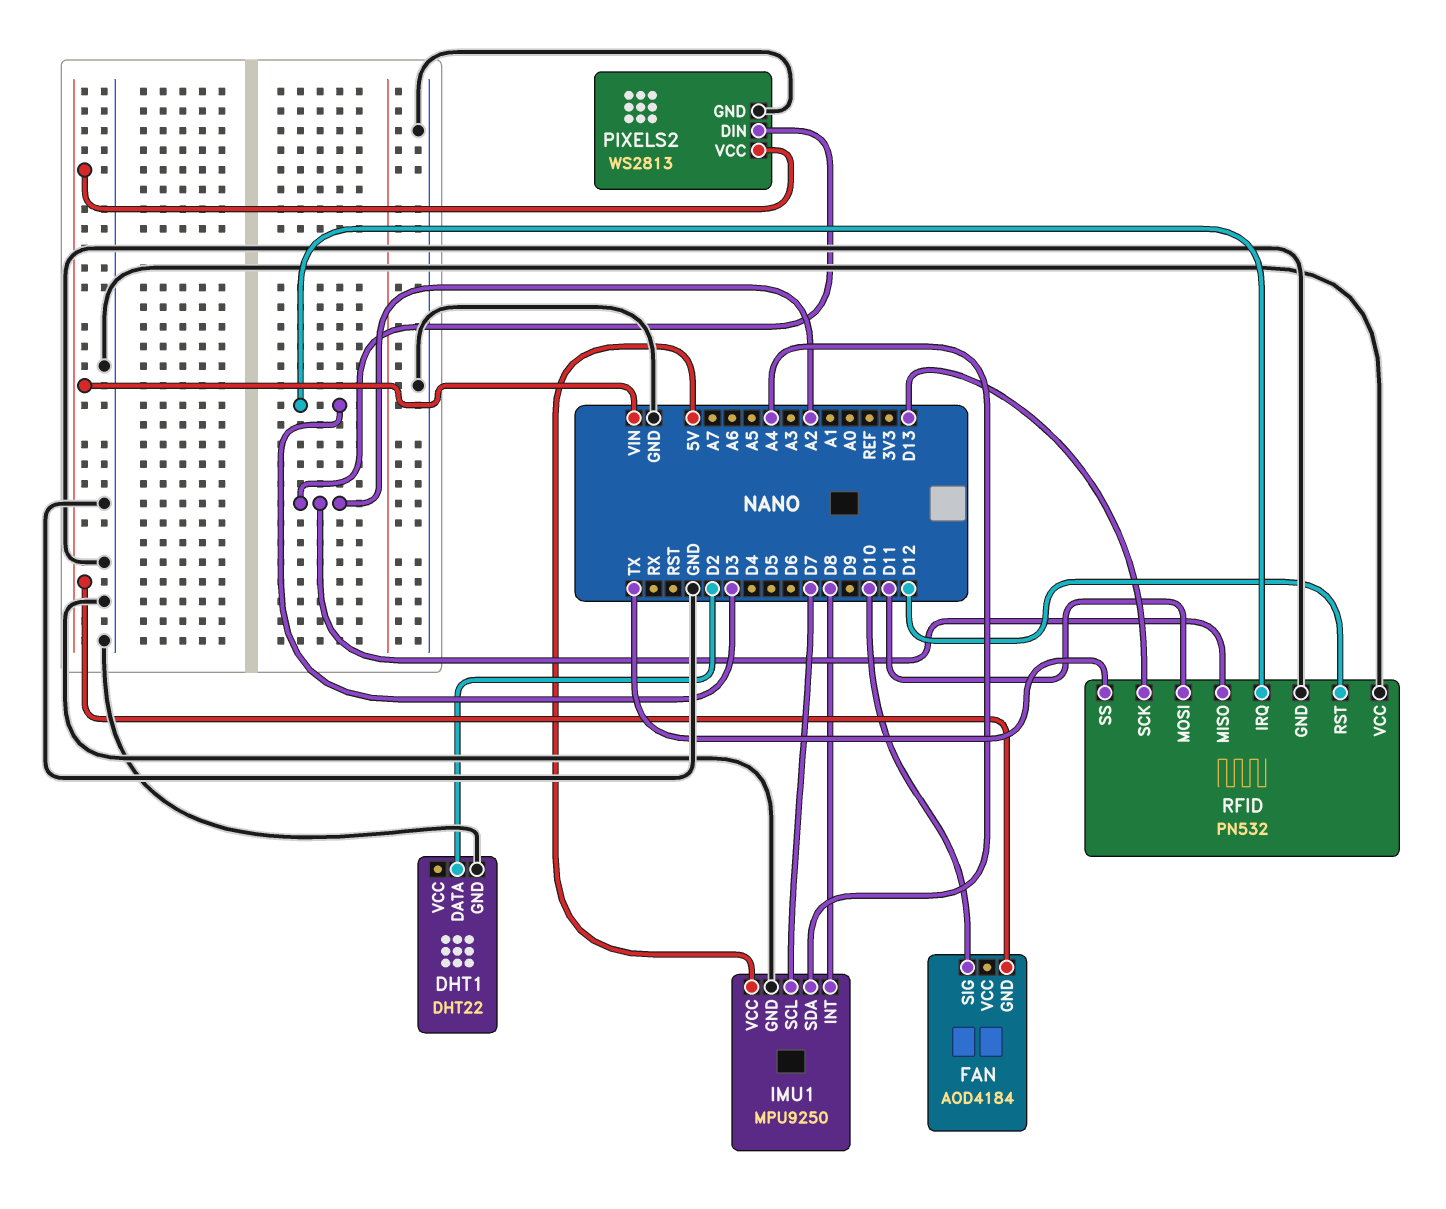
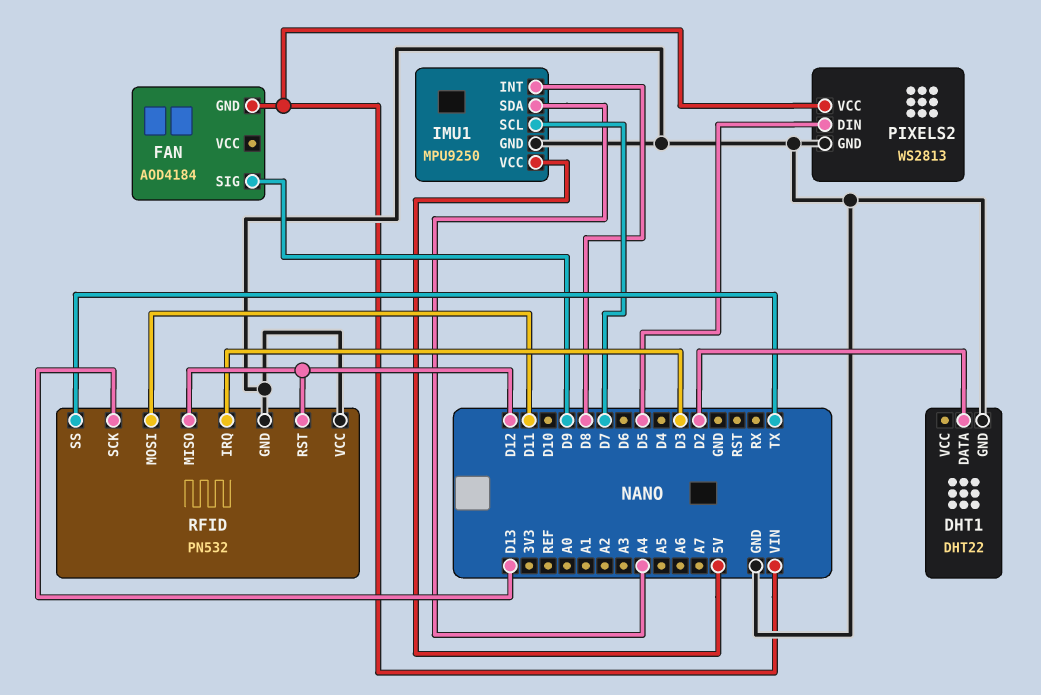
FAN pin SIG: D10 -> D9
PIXELS2 pin DIN: A2 -> D5
RFID pin MISO: A2 -> D12

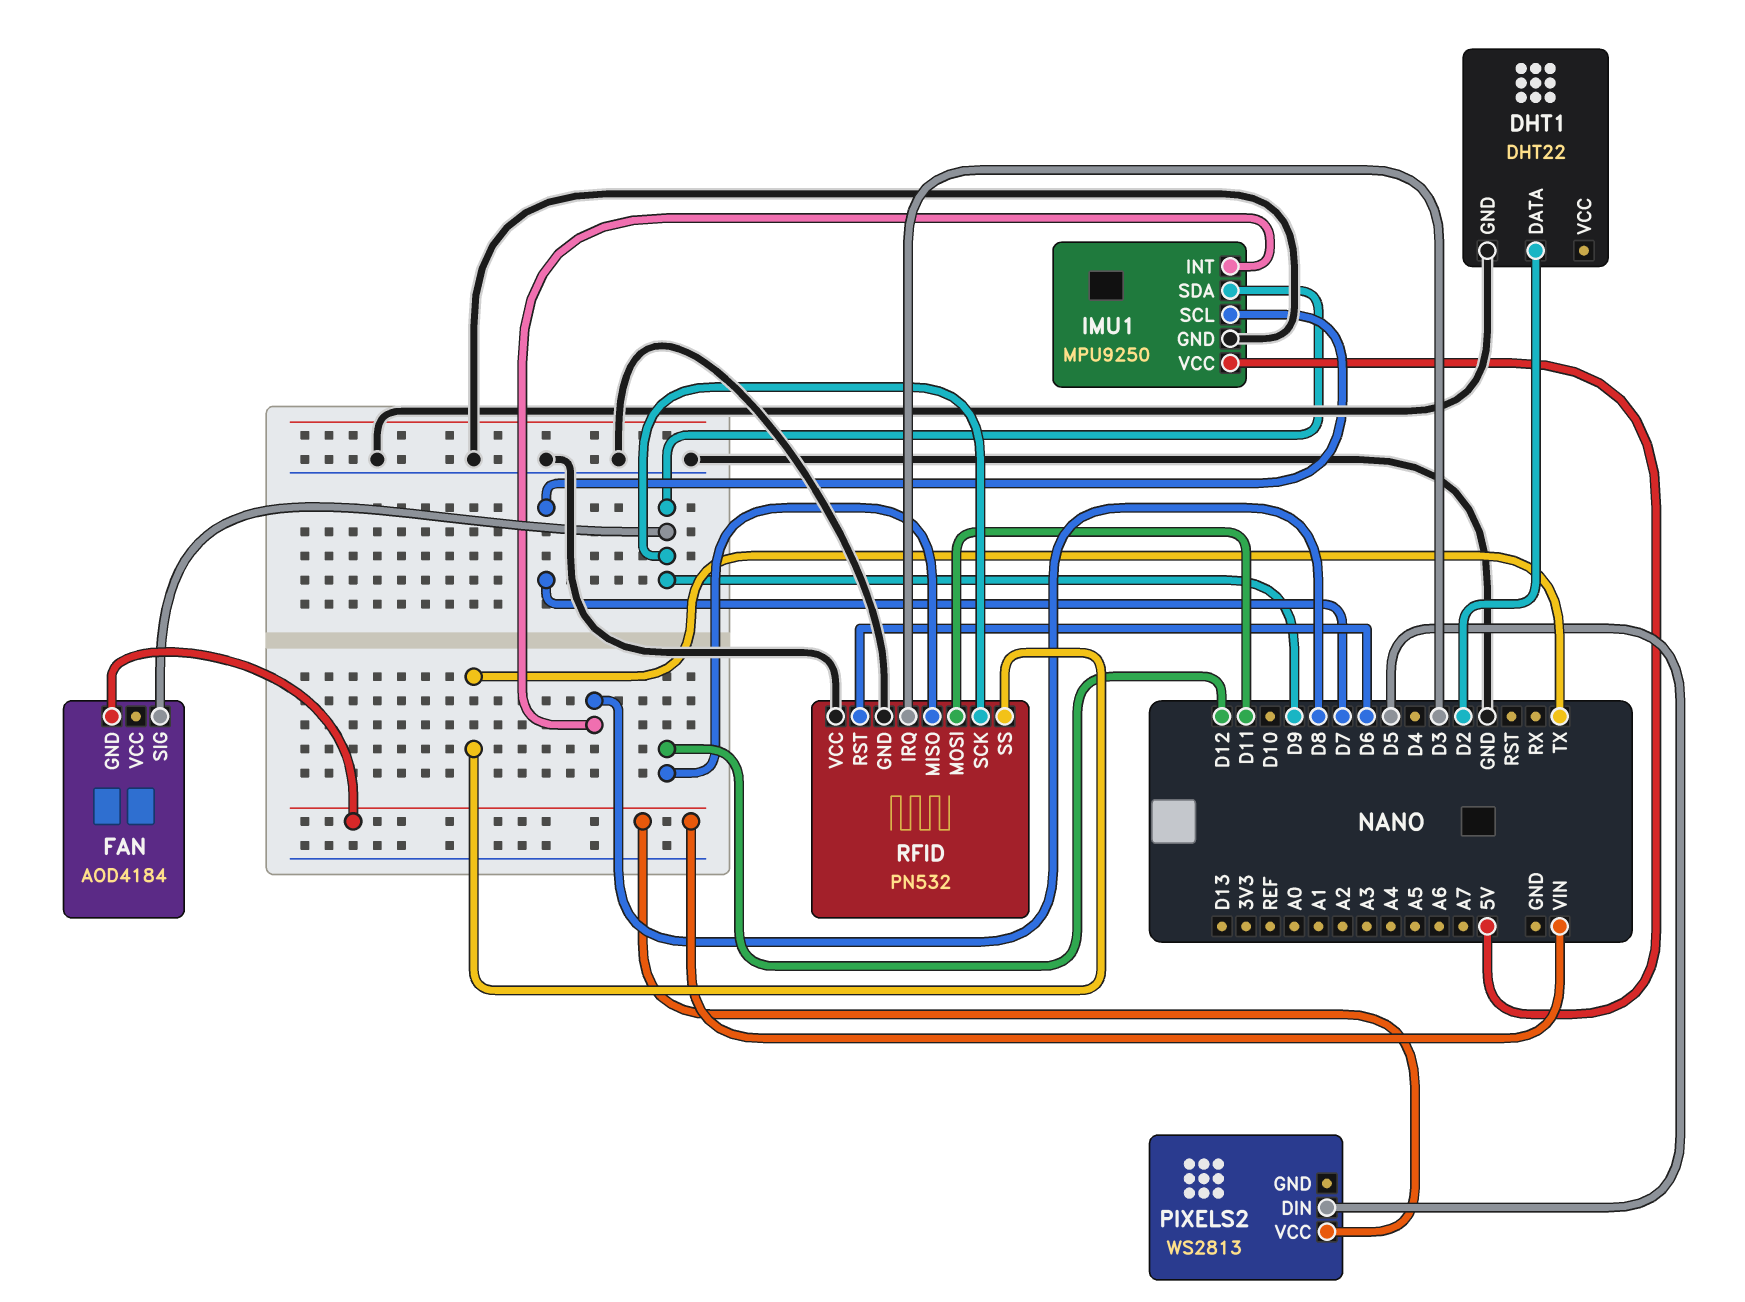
IMU1 pin SDA: A4 -> D9
PIXELS2 pin GND: GND -> none
RFID pin RST: D12 -> D6
RFID pin SCK: D13 -> D9

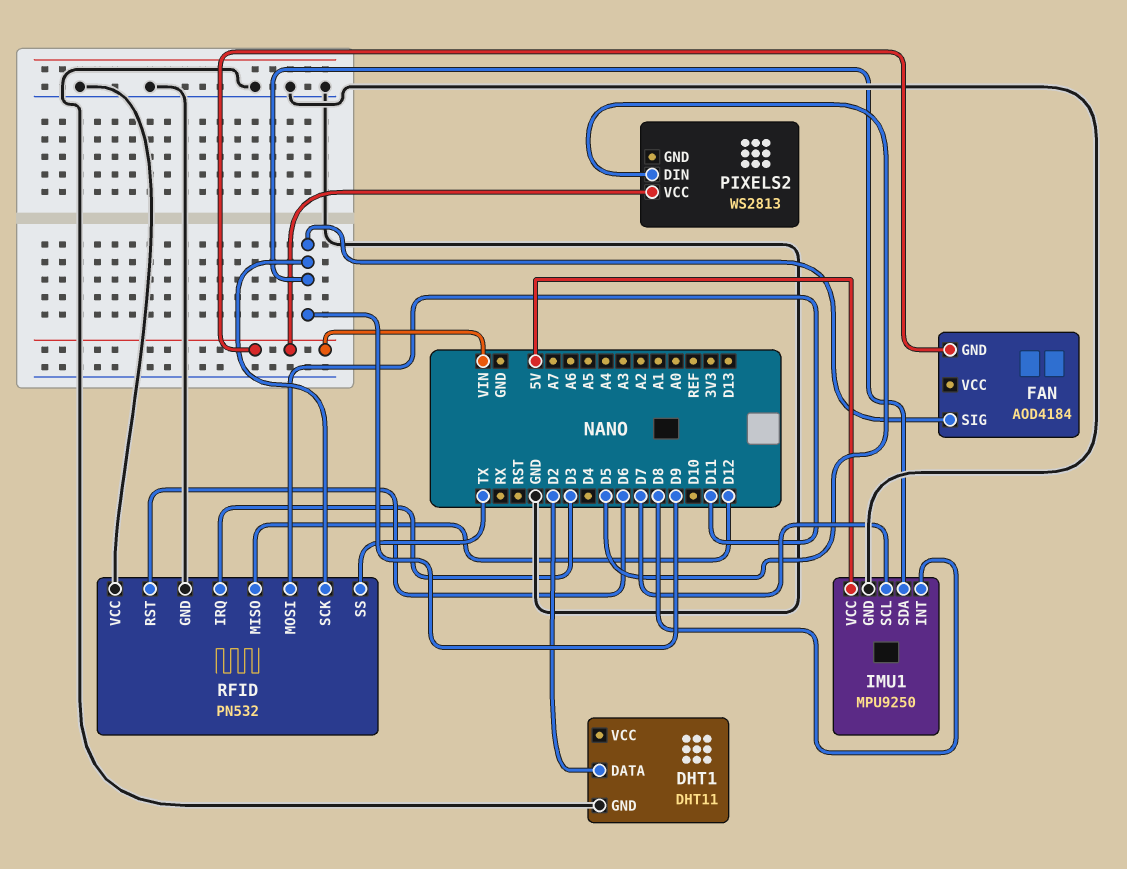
DHT1: DHT22 -> DHT11

